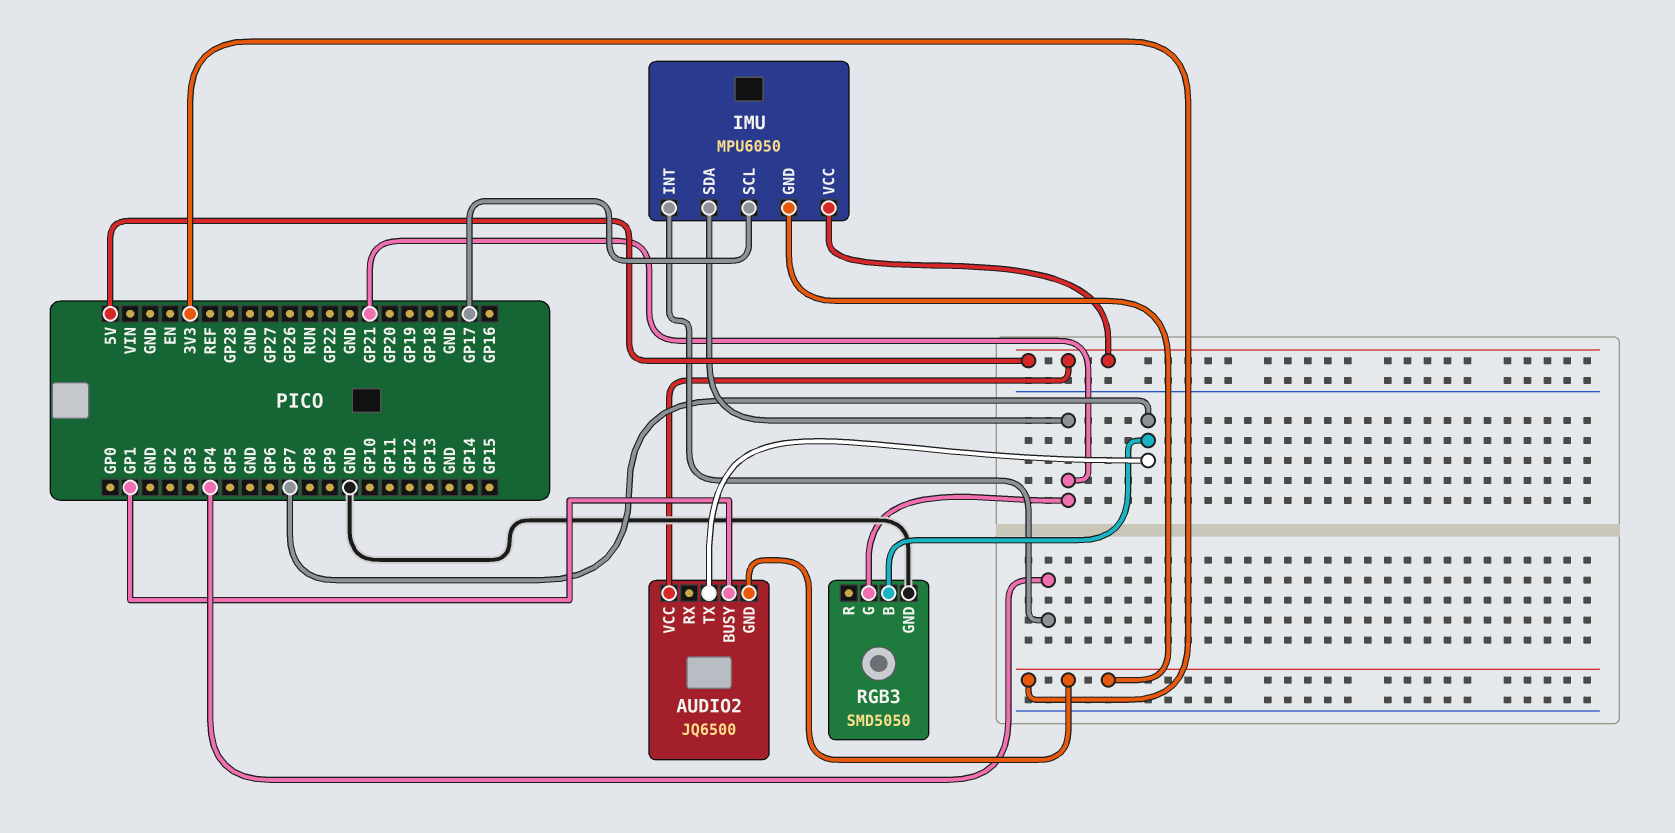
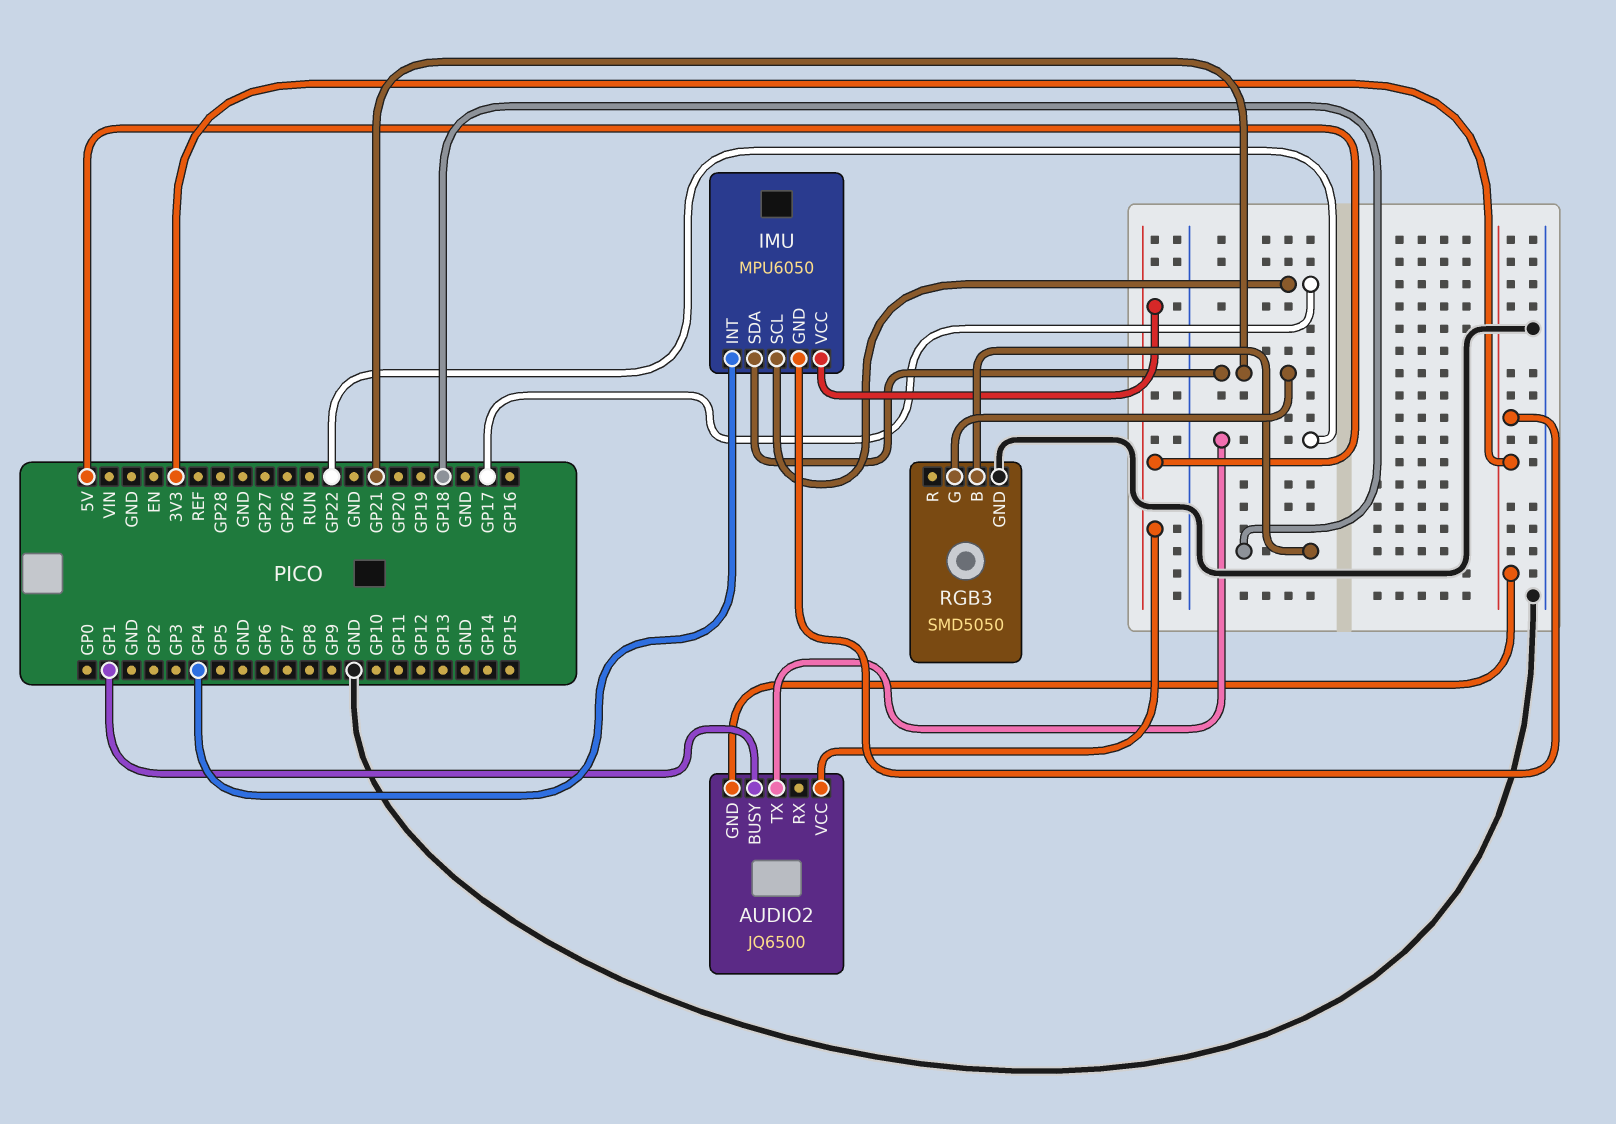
AUDIO2 pin TX: GP7 -> GP22
RGB3 pin B: GP7 -> GP18

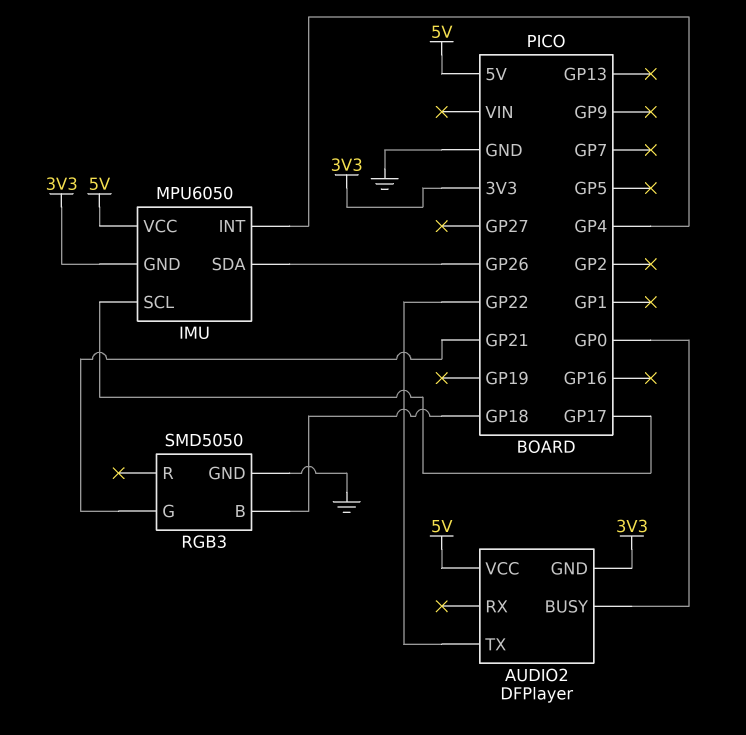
AUDIO2: JQ6500 -> DFPlayer
AUDIO2 pin BUSY: GP1 -> GP0
IMU pin SDA: GP21 -> GP26

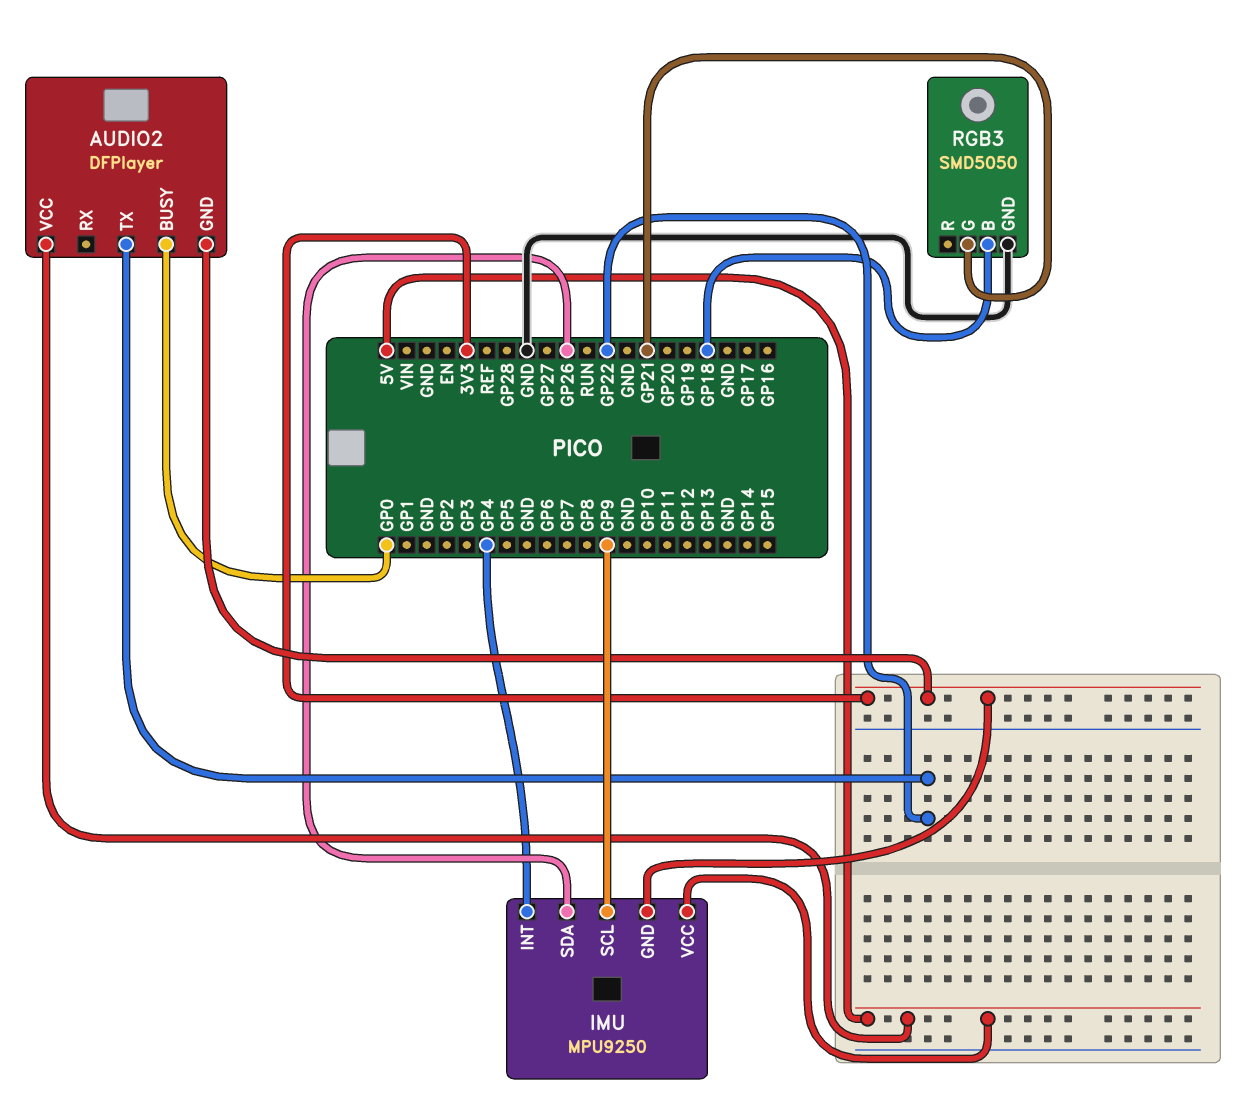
IMU: MPU6050 -> MPU9250
IMU pin SCL: GP17 -> GP9

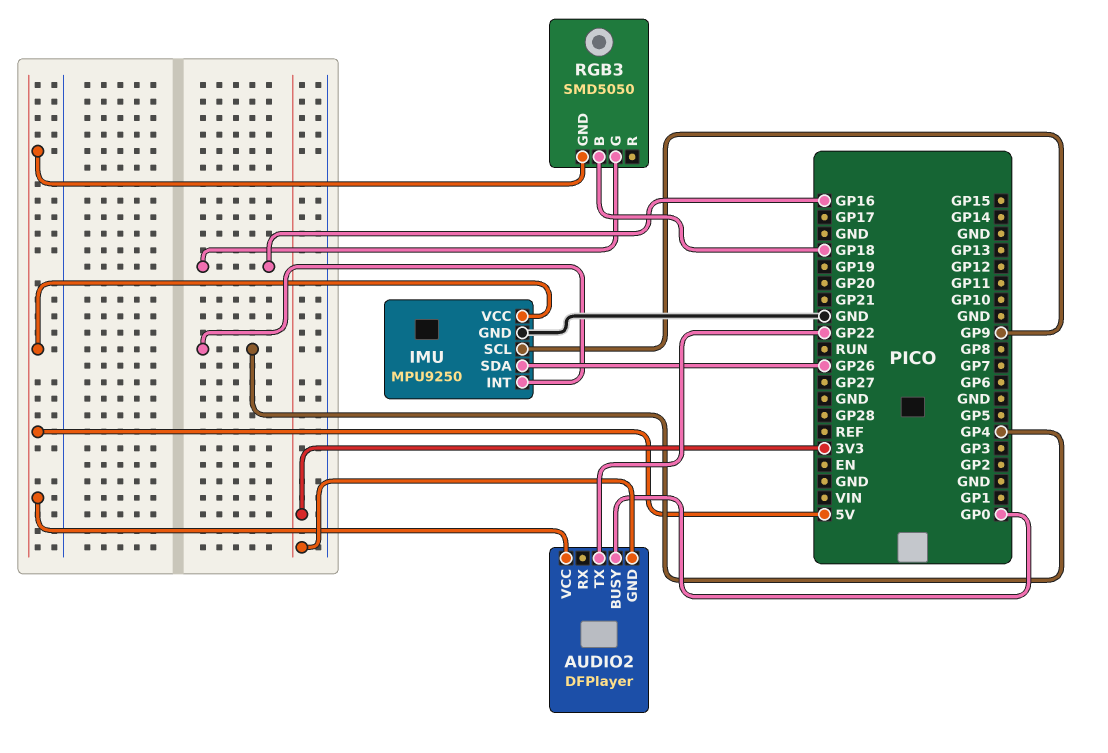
IMU pin GND: 3V3 -> GND
RGB3 pin G: GP21 -> GP16
RGB3 pin GND: GND -> 5V

